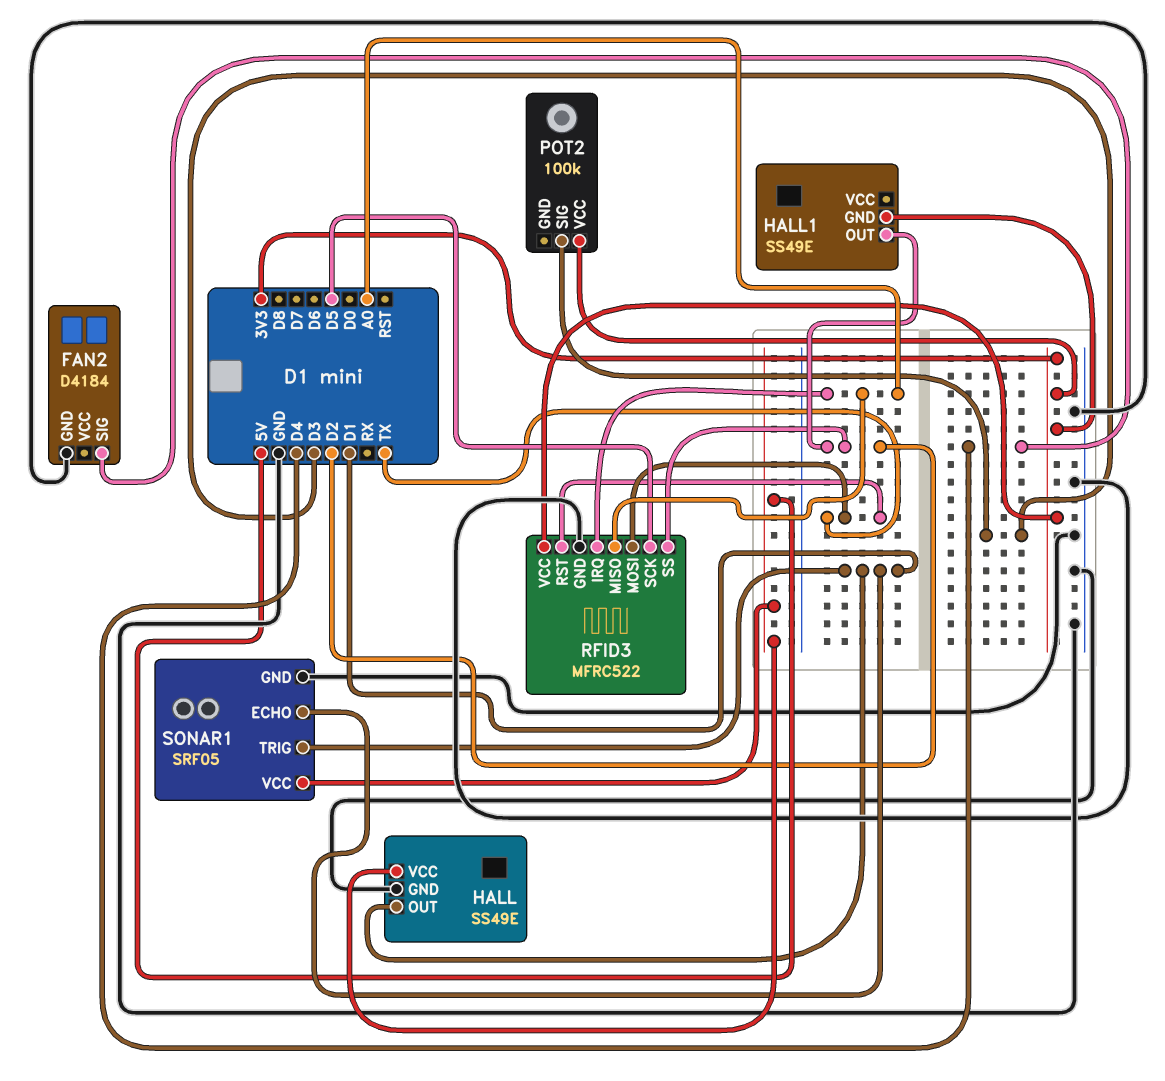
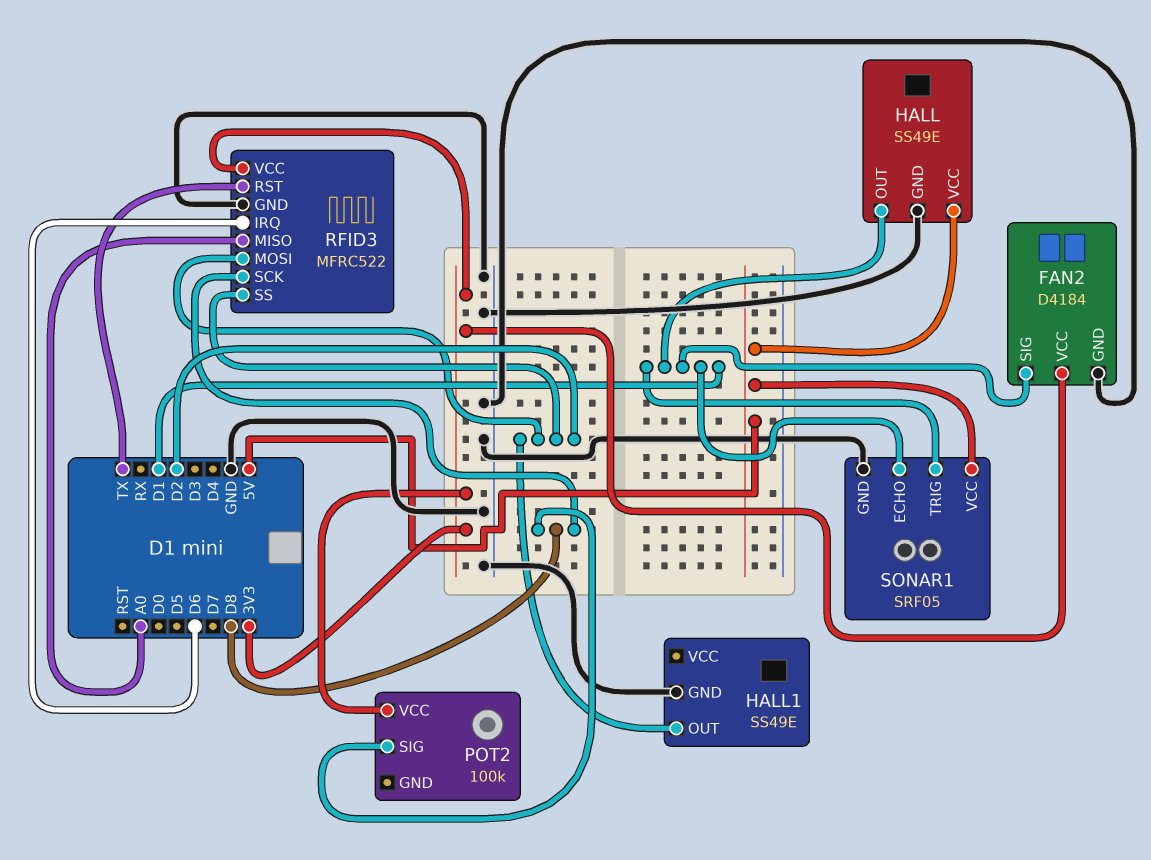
FAN2 pin SIG: D4 -> D1
FAN2 pin VCC: none -> 3V3
HALL1 pin GND: 3V3 -> GND
POT2 pin SIG: D3 -> D8
RFID3 pin IRQ: A0 -> D6
RFID3 pin MOSI: TX -> D2
RFID3 pin SCK: D5 -> D8

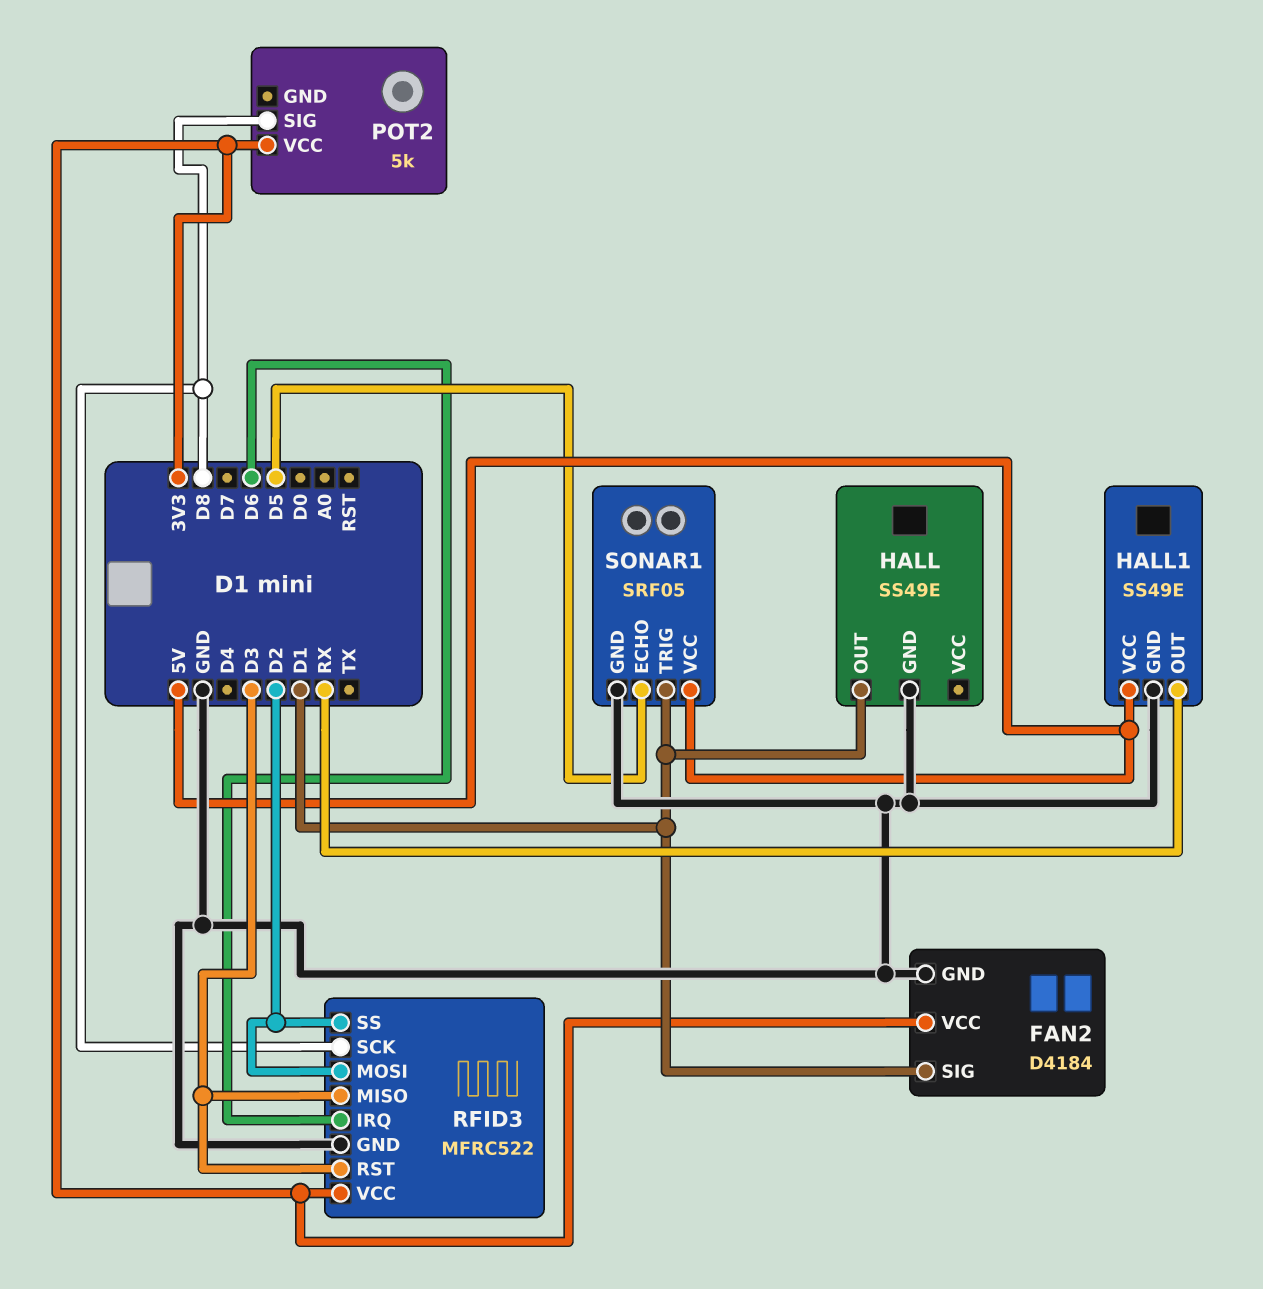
HALL pin VCC: 5V -> none
HALL1 pin OUT: D2 -> RX
HALL1 pin VCC: none -> 5V
POT2: 100k -> 5k
RFID3 pin MISO: A0 -> D3
RFID3 pin RST: TX -> D3
SONAR1 pin ECHO: D1 -> D5

